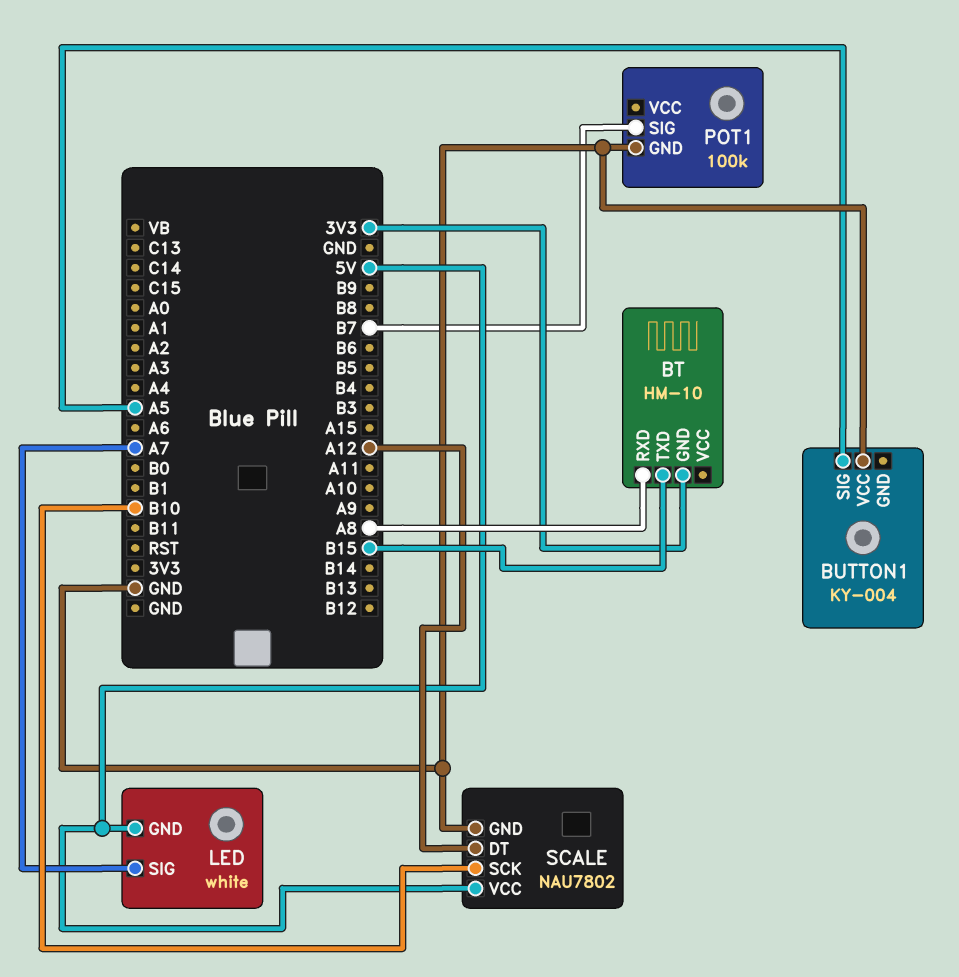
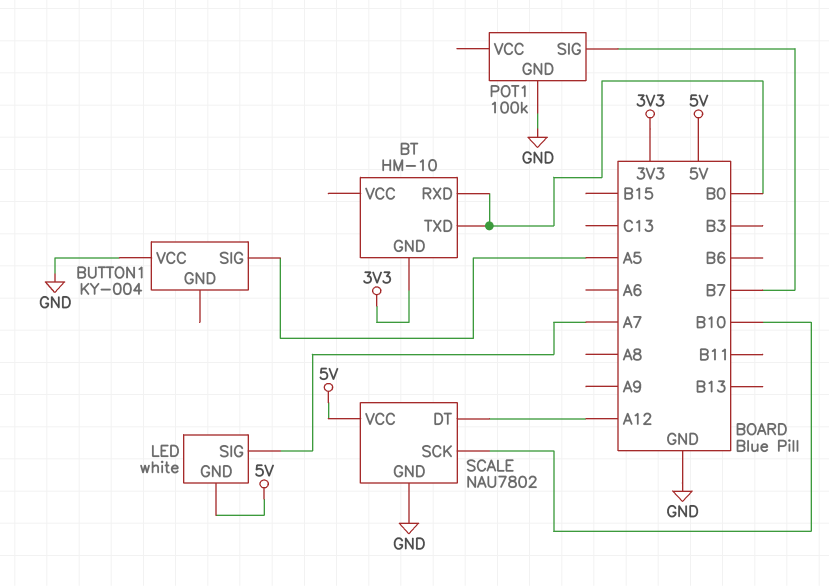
BT pin RXD: A8 -> B0
BT pin TXD: B15 -> B0

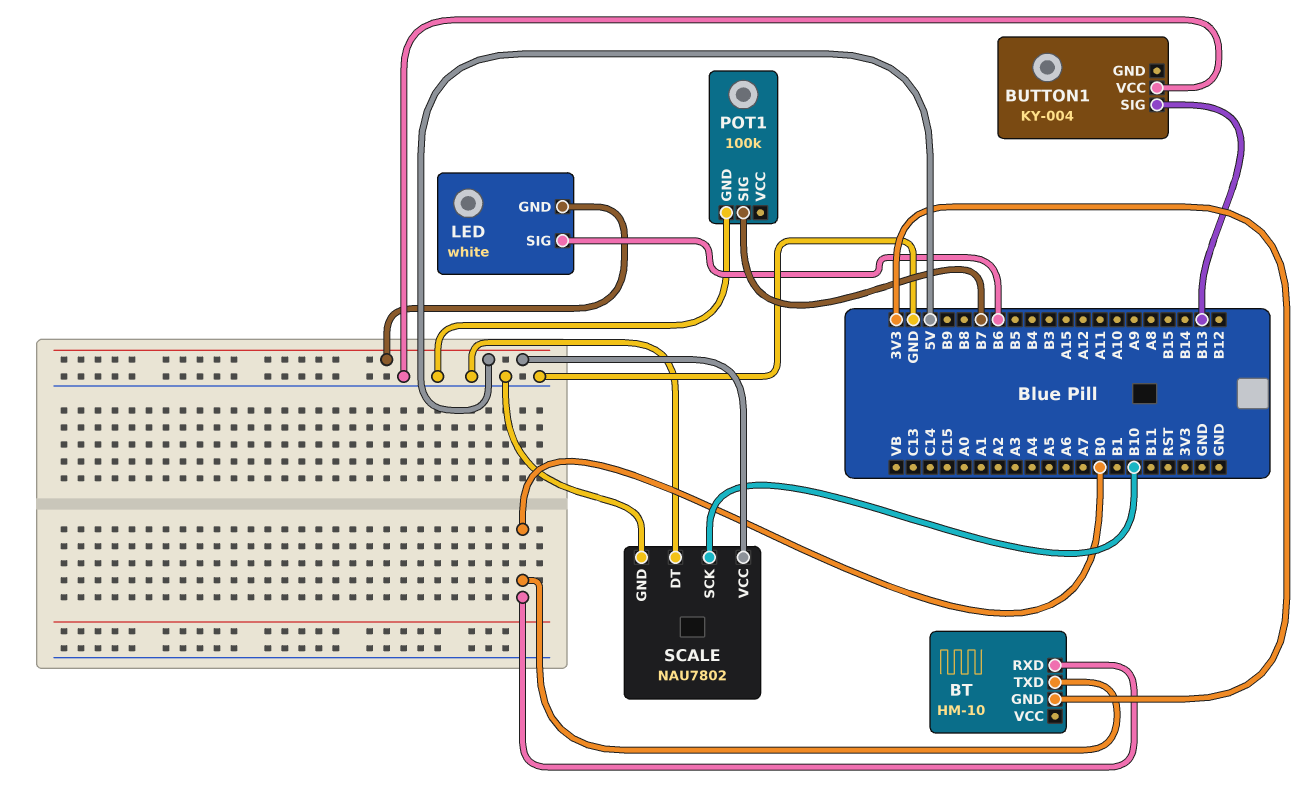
BUTTON1 pin SIG: A5 -> B13
LED pin SIG: A7 -> B6
SCALE pin DT: A12 -> GND

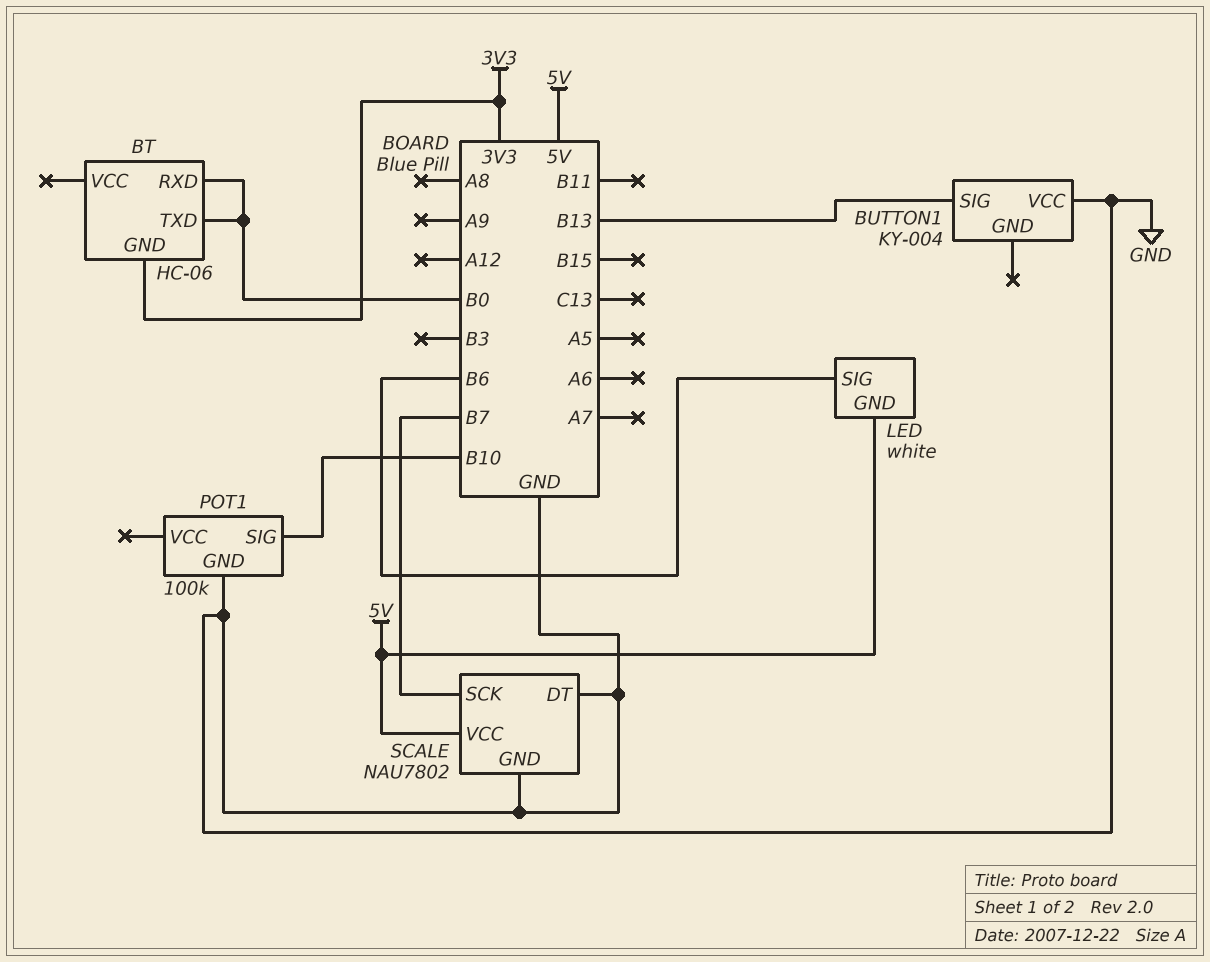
BT: HM-10 -> HC-06
POT1 pin SIG: B7 -> B10
SCALE pin SCK: B10 -> B7

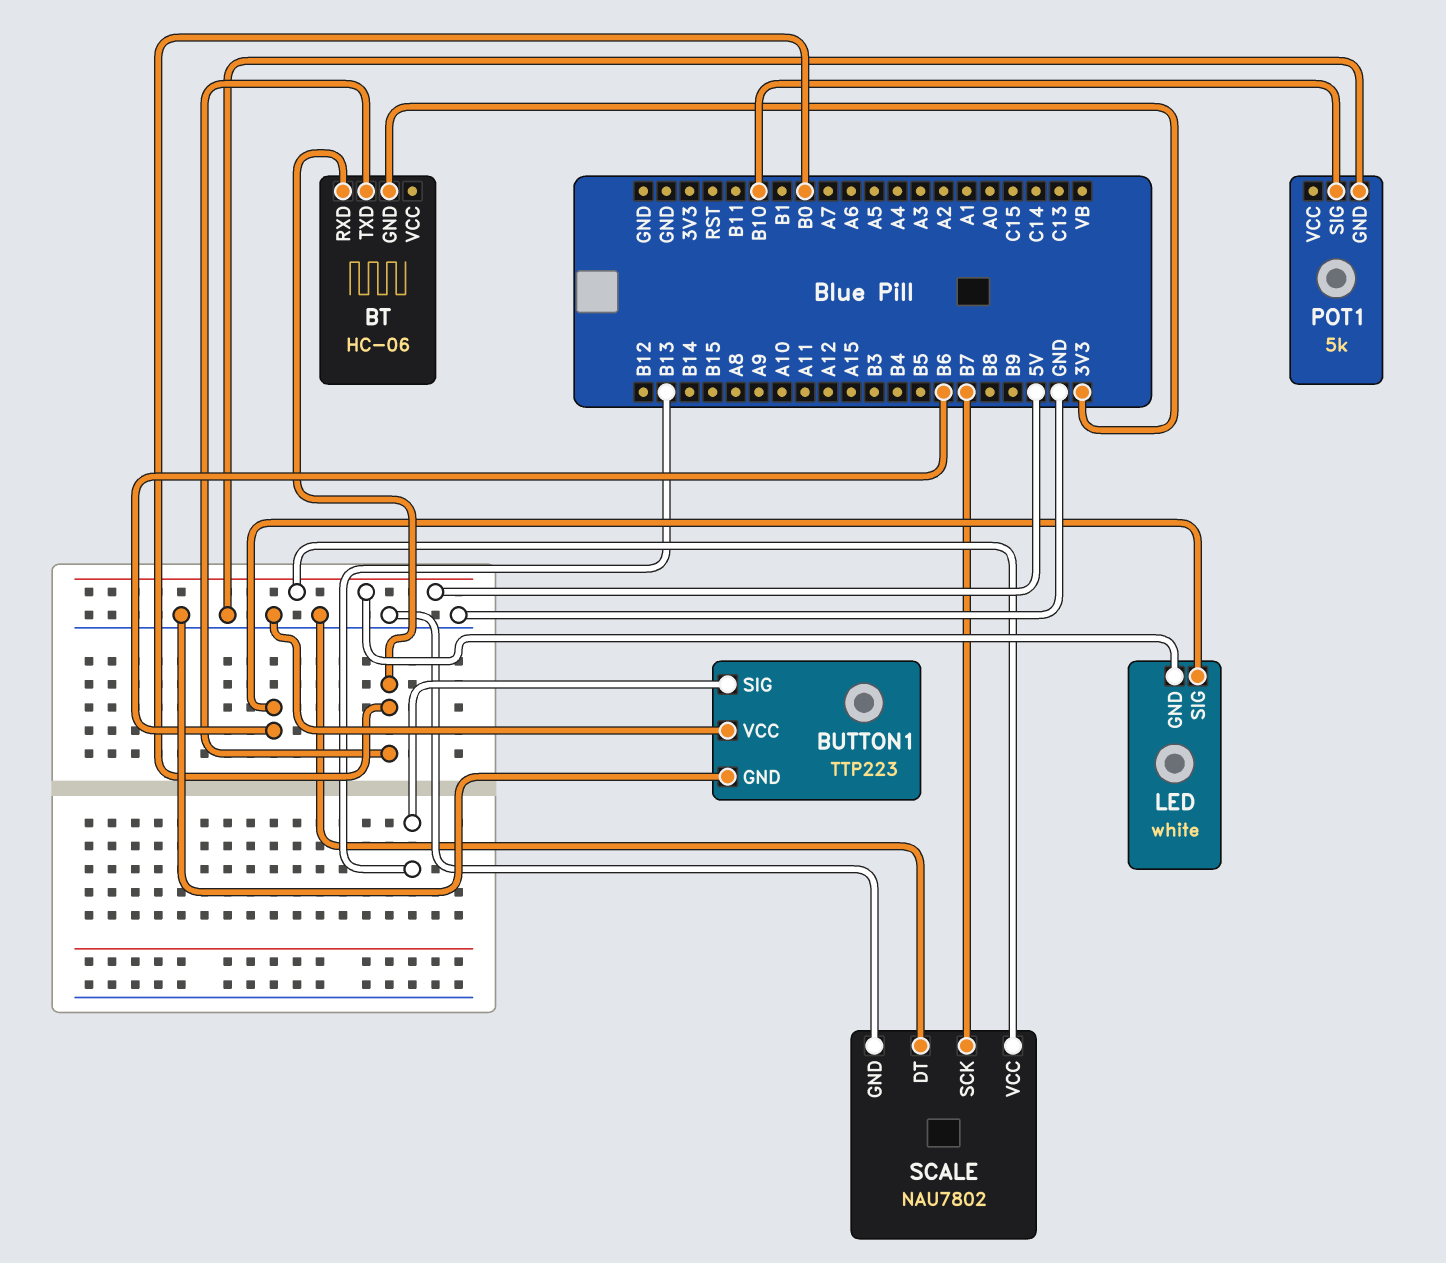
BUTTON1: KY-004 -> TTP223
BUTTON1 pin GND: none -> GND
POT1: 100k -> 5k

